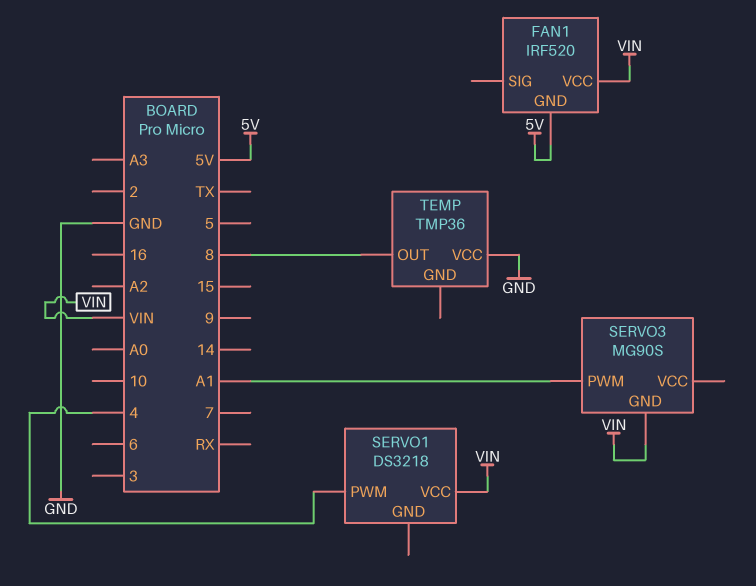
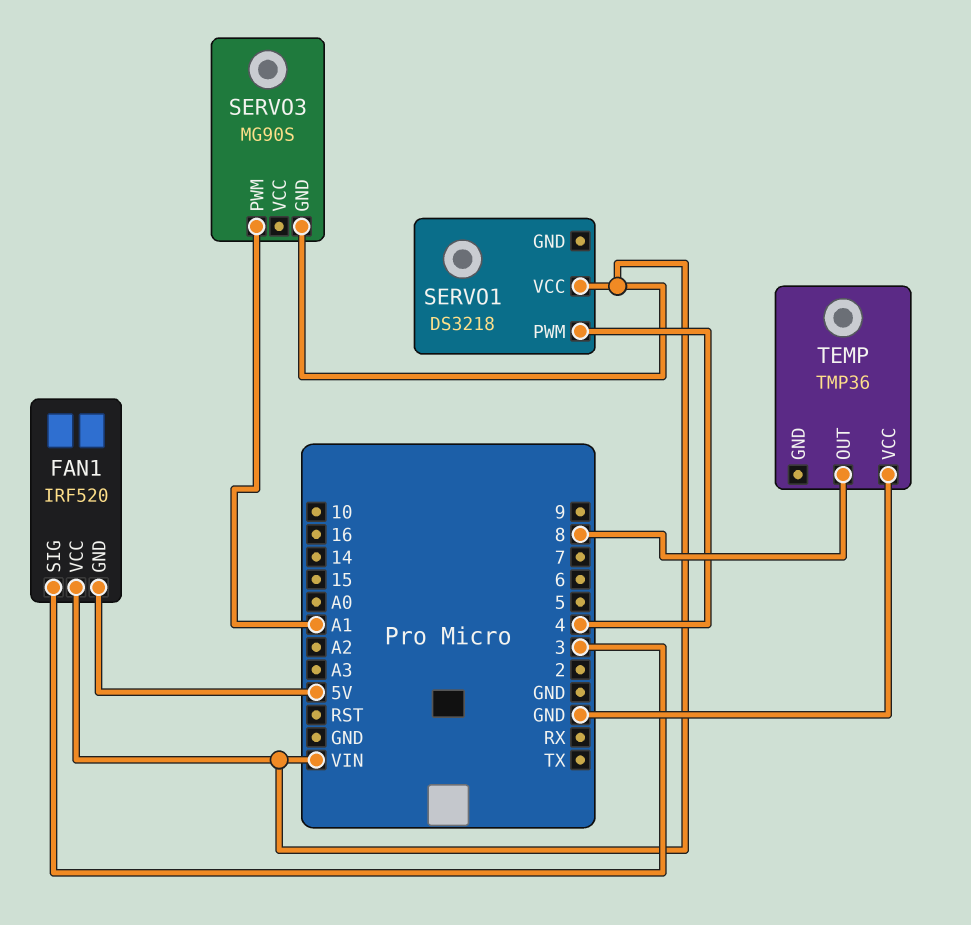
FAN1 pin SIG: none -> 3

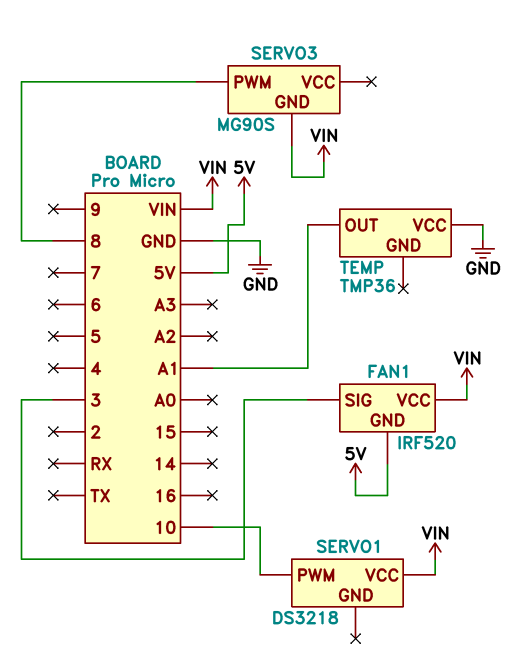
SERVO1 pin PWM: 4 -> 10
SERVO3 pin PWM: A1 -> 8
TEMP pin OUT: 8 -> A1

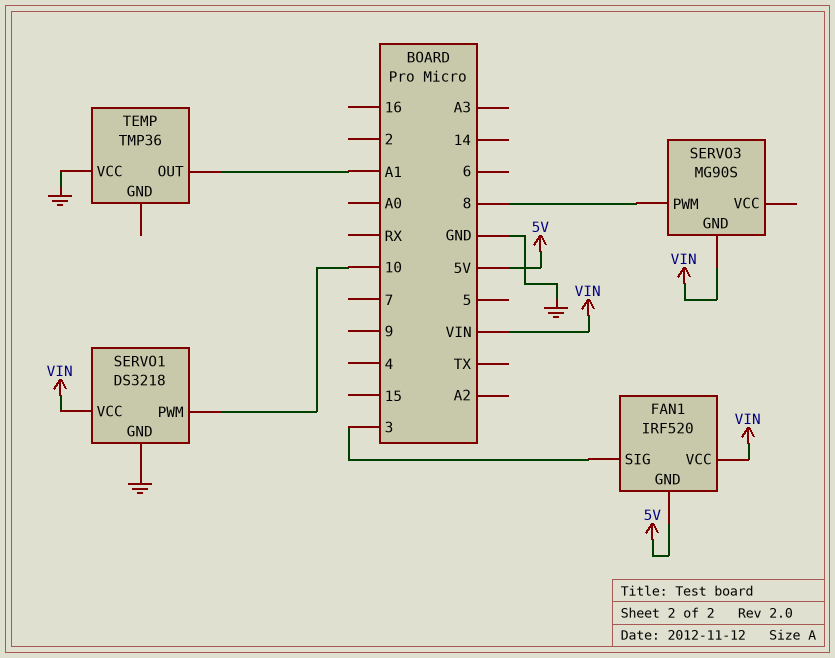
SERVO1 pin GND: none -> GND

